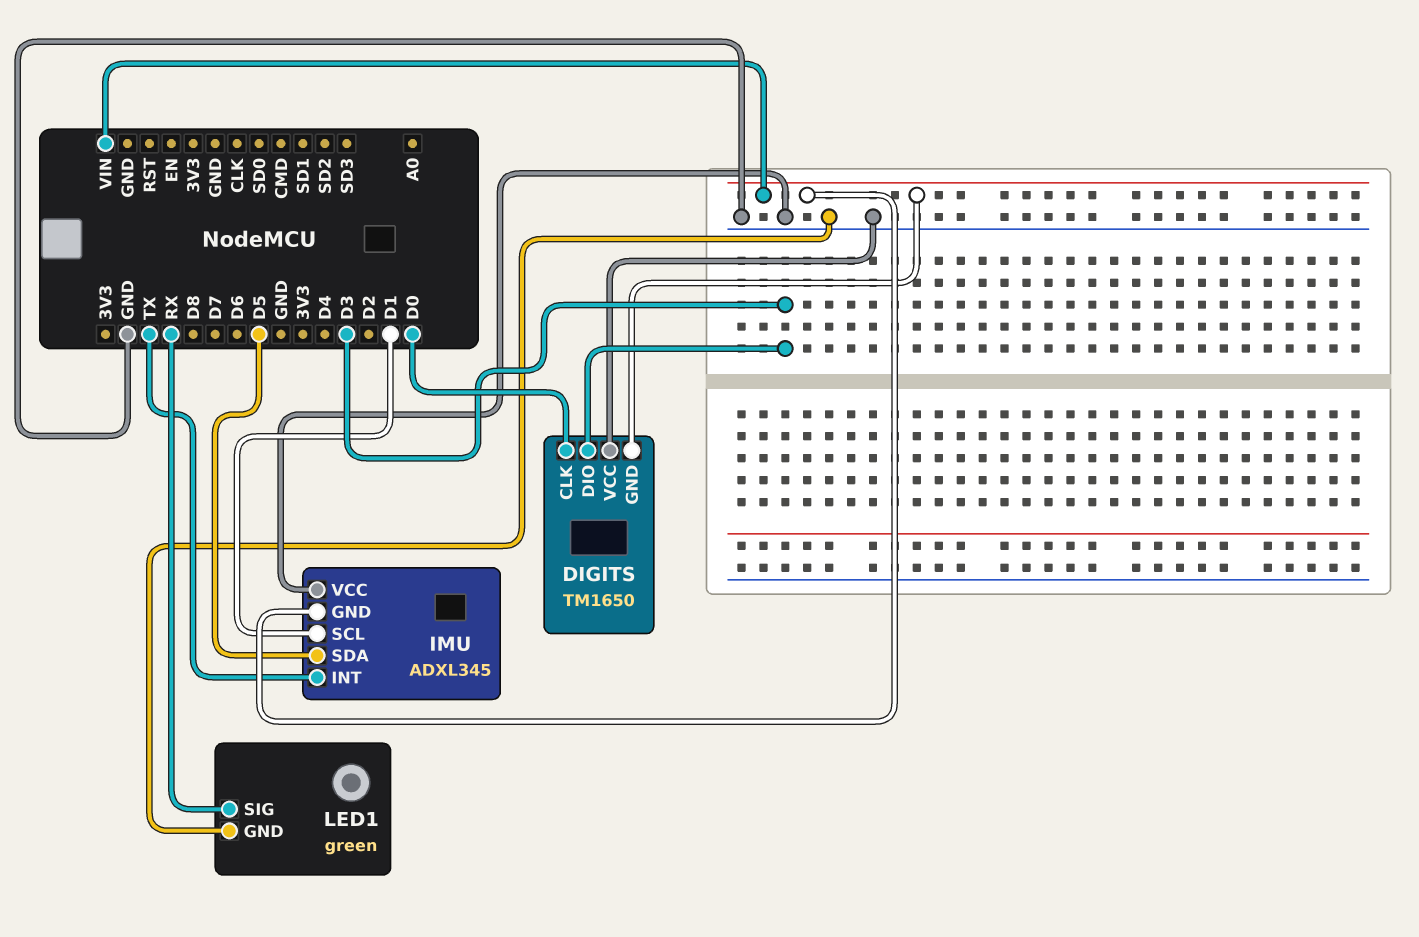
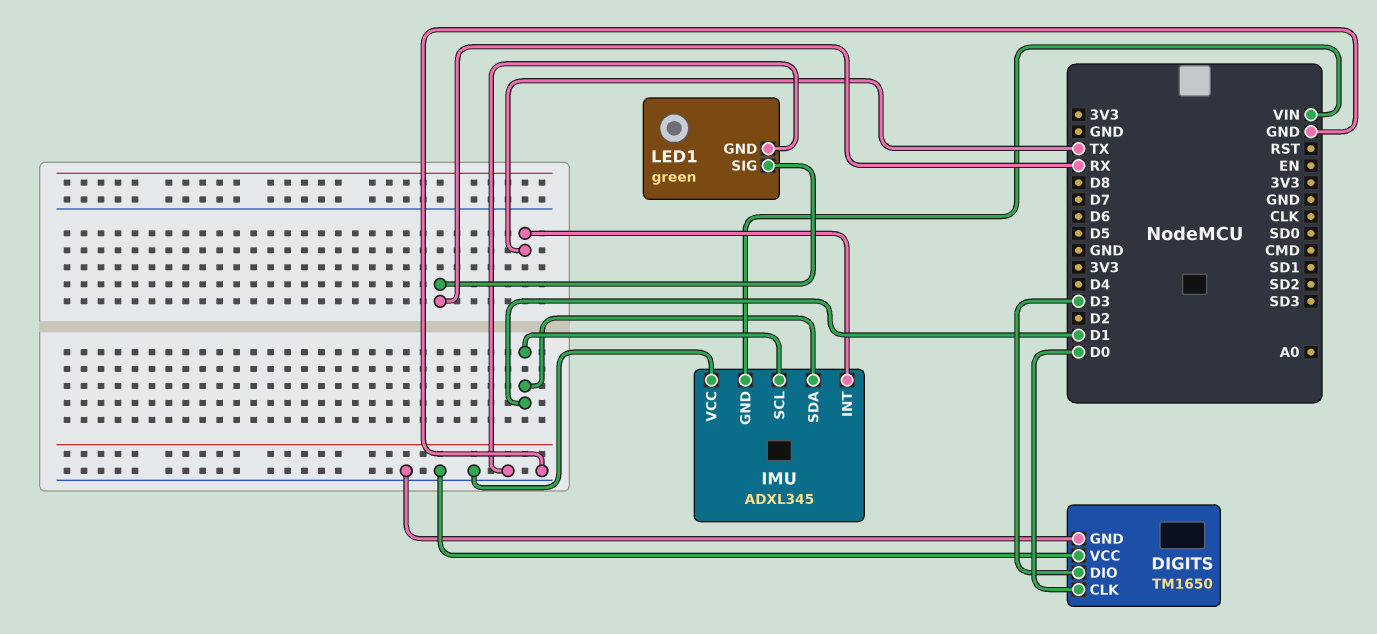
DIGITS pin GND: VIN -> GND
IMU pin SDA: D5 -> D1

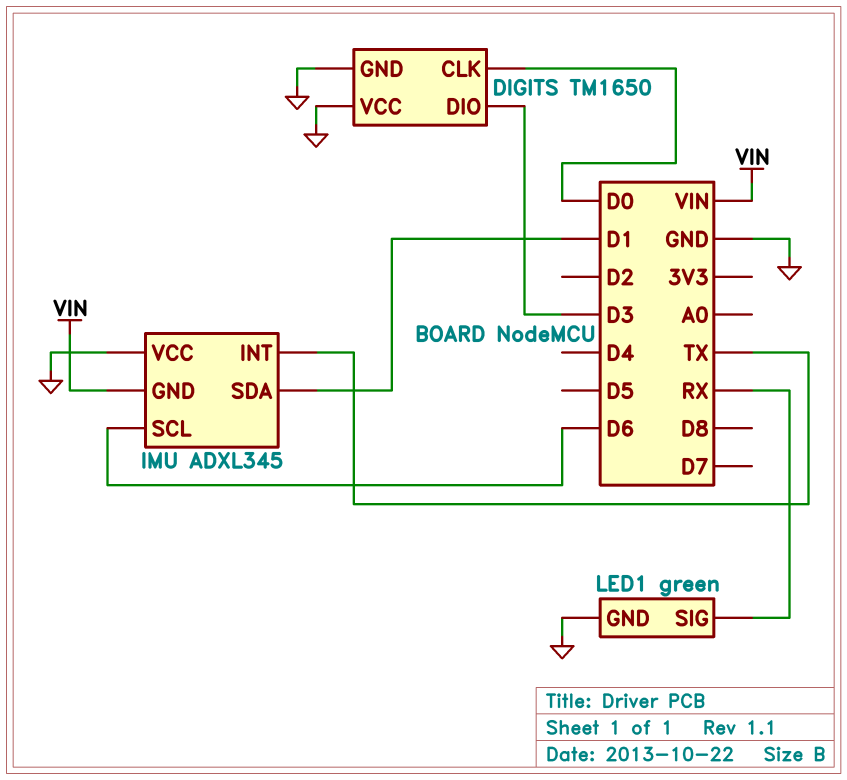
IMU pin SCL: D1 -> D6

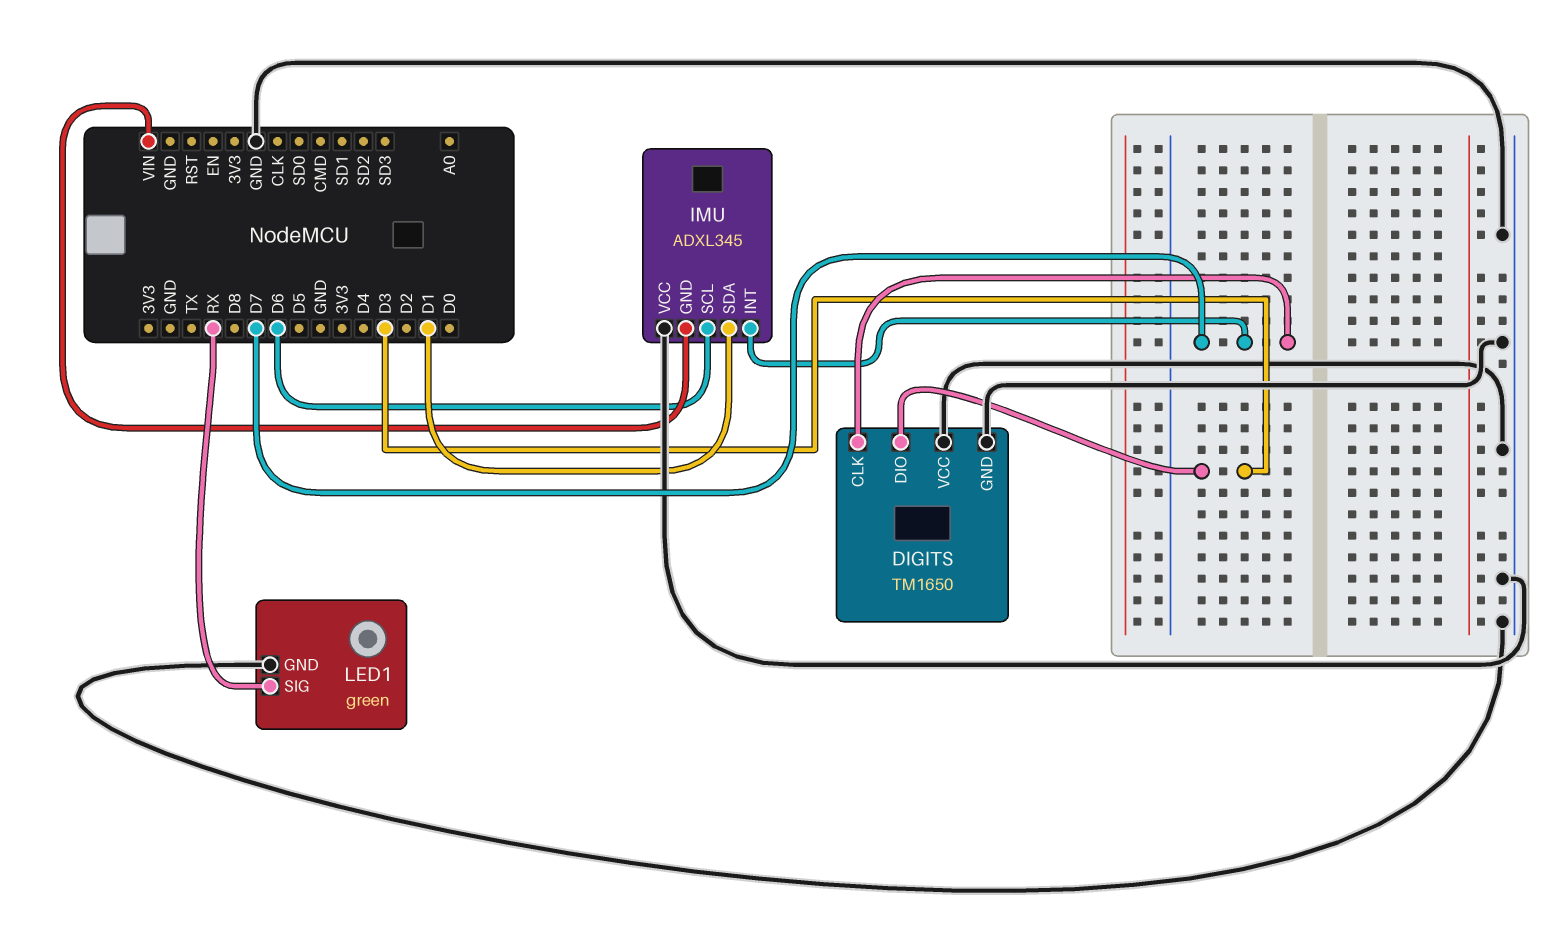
DIGITS pin CLK: D0 -> D7
IMU pin INT: TX -> D7

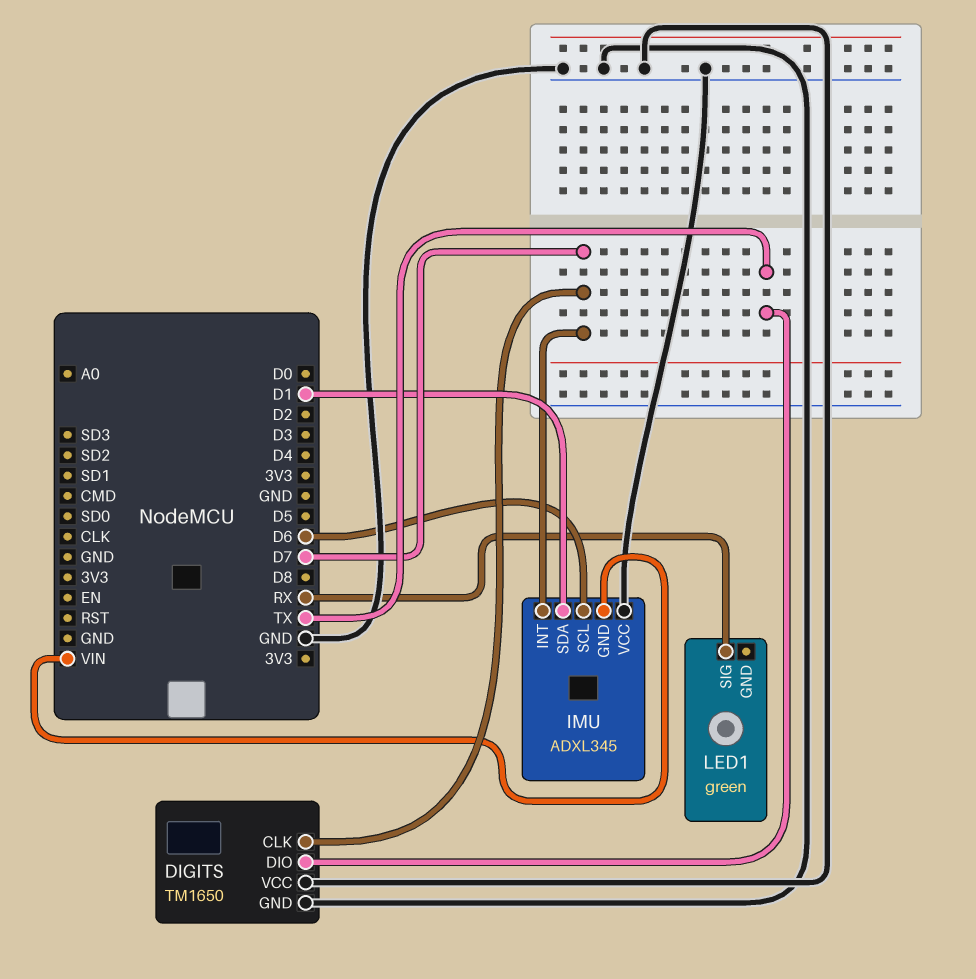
DIGITS pin DIO: D3 -> TX
LED1 pin GND: GND -> none

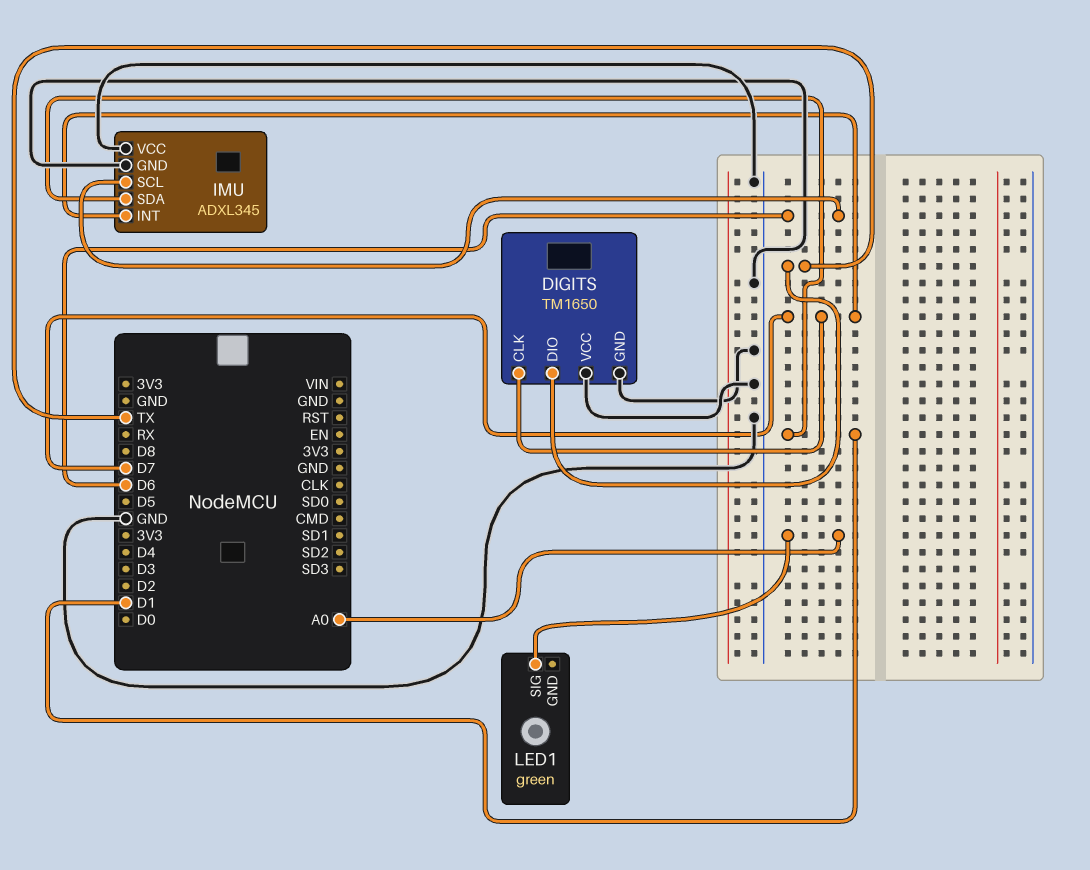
IMU pin GND: VIN -> GND
LED1 pin SIG: RX -> A0

